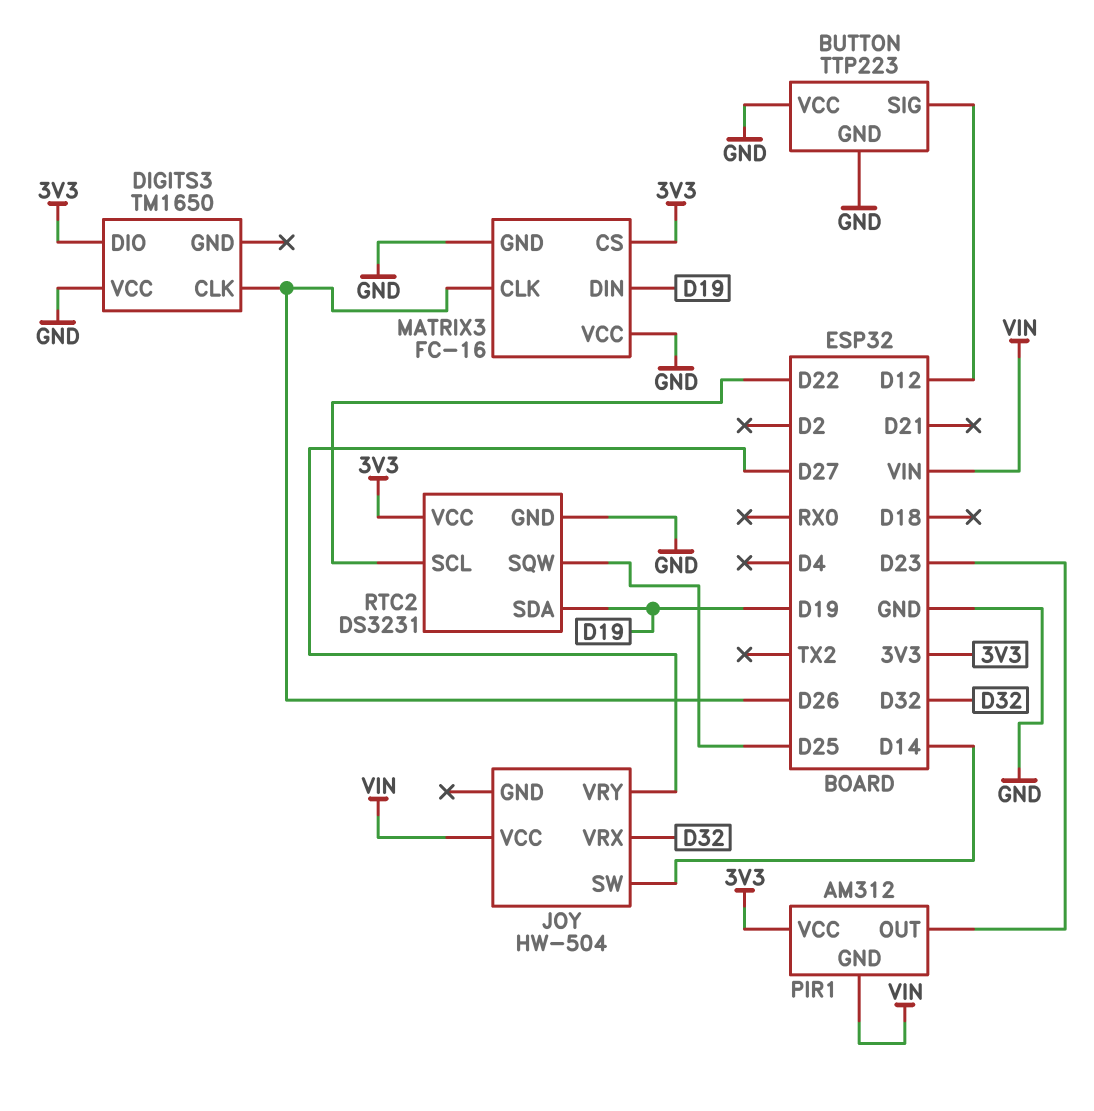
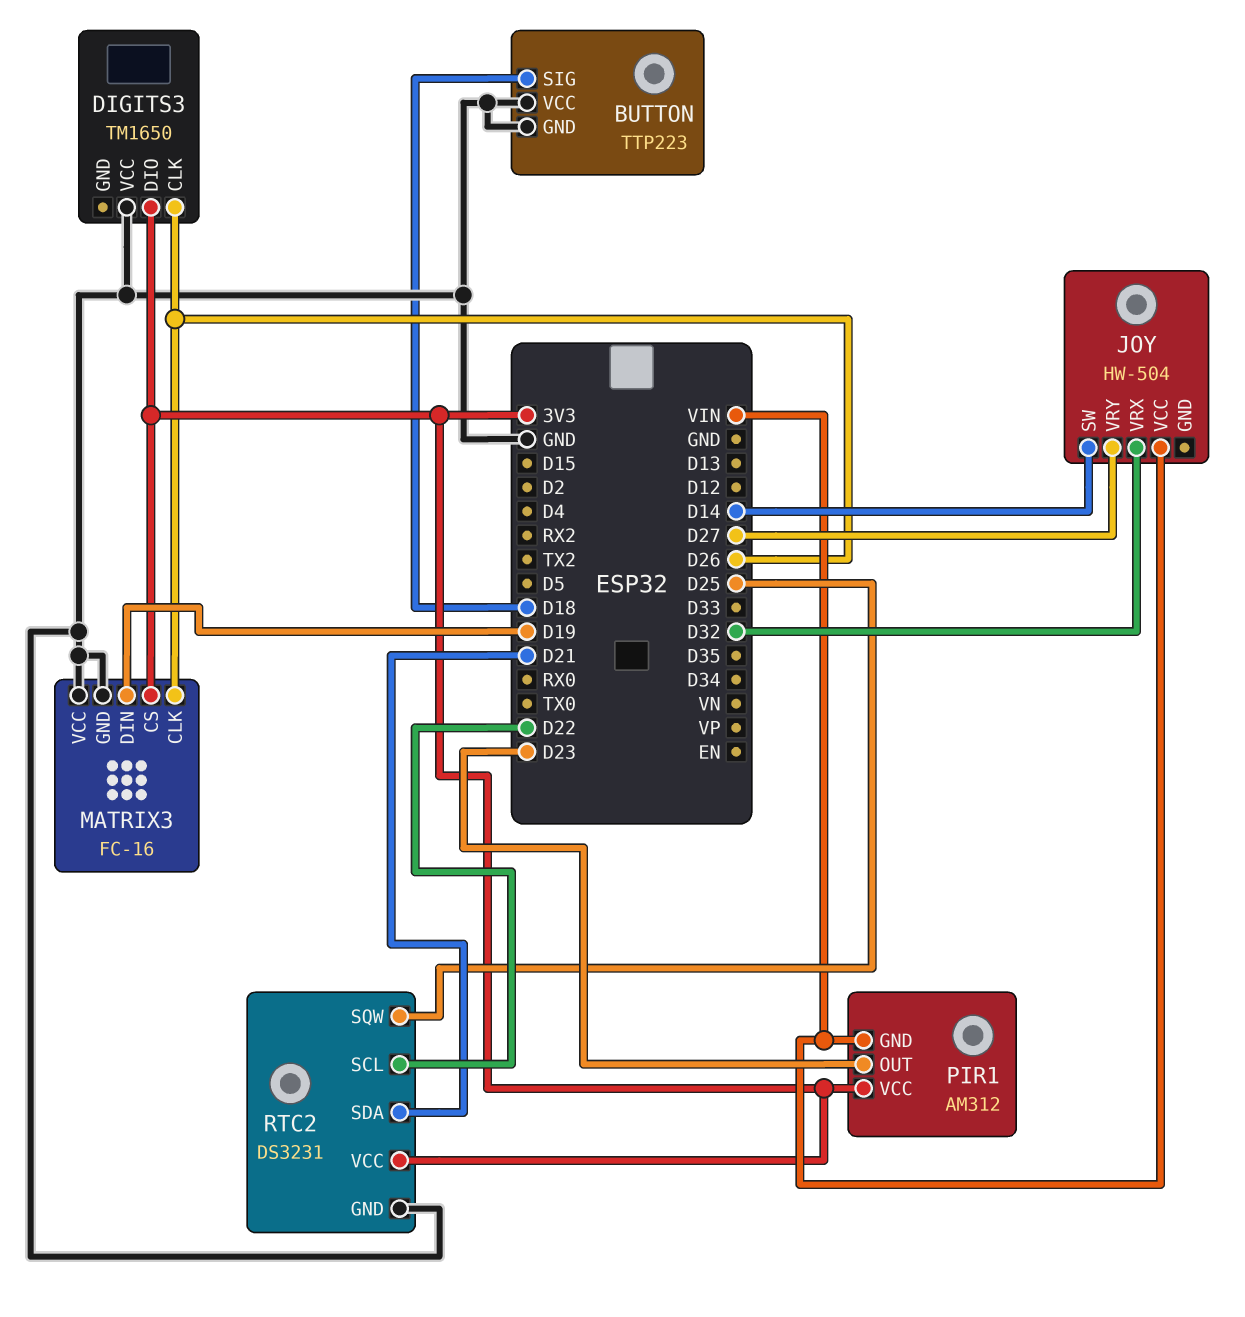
BUTTON pin SIG: D12 -> D18
RTC2 pin SDA: D19 -> D21

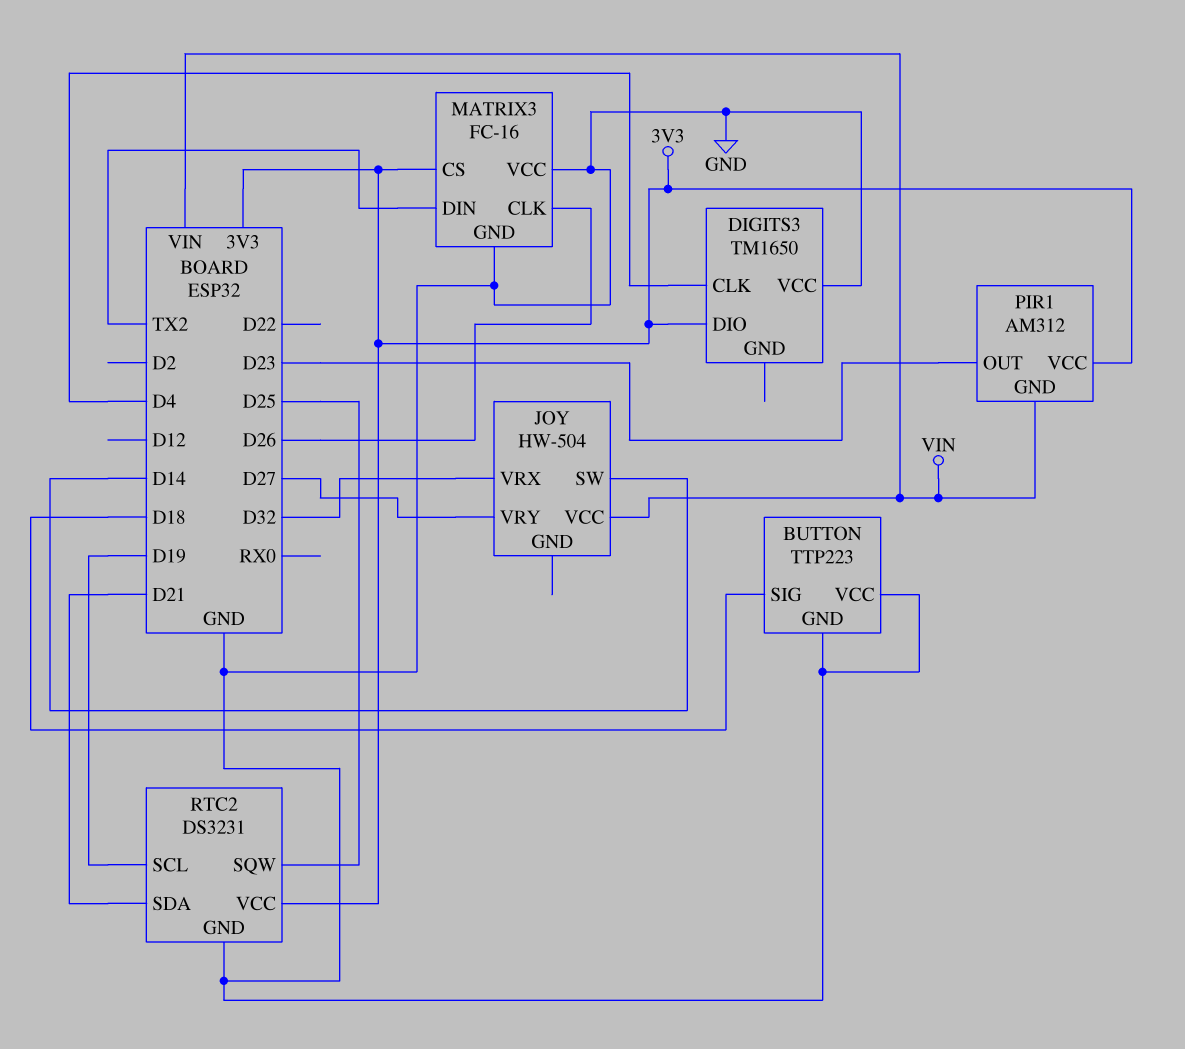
DIGITS3 pin CLK: D26 -> D4
MATRIX3 pin DIN: D19 -> TX2
RTC2 pin SCL: D22 -> D19

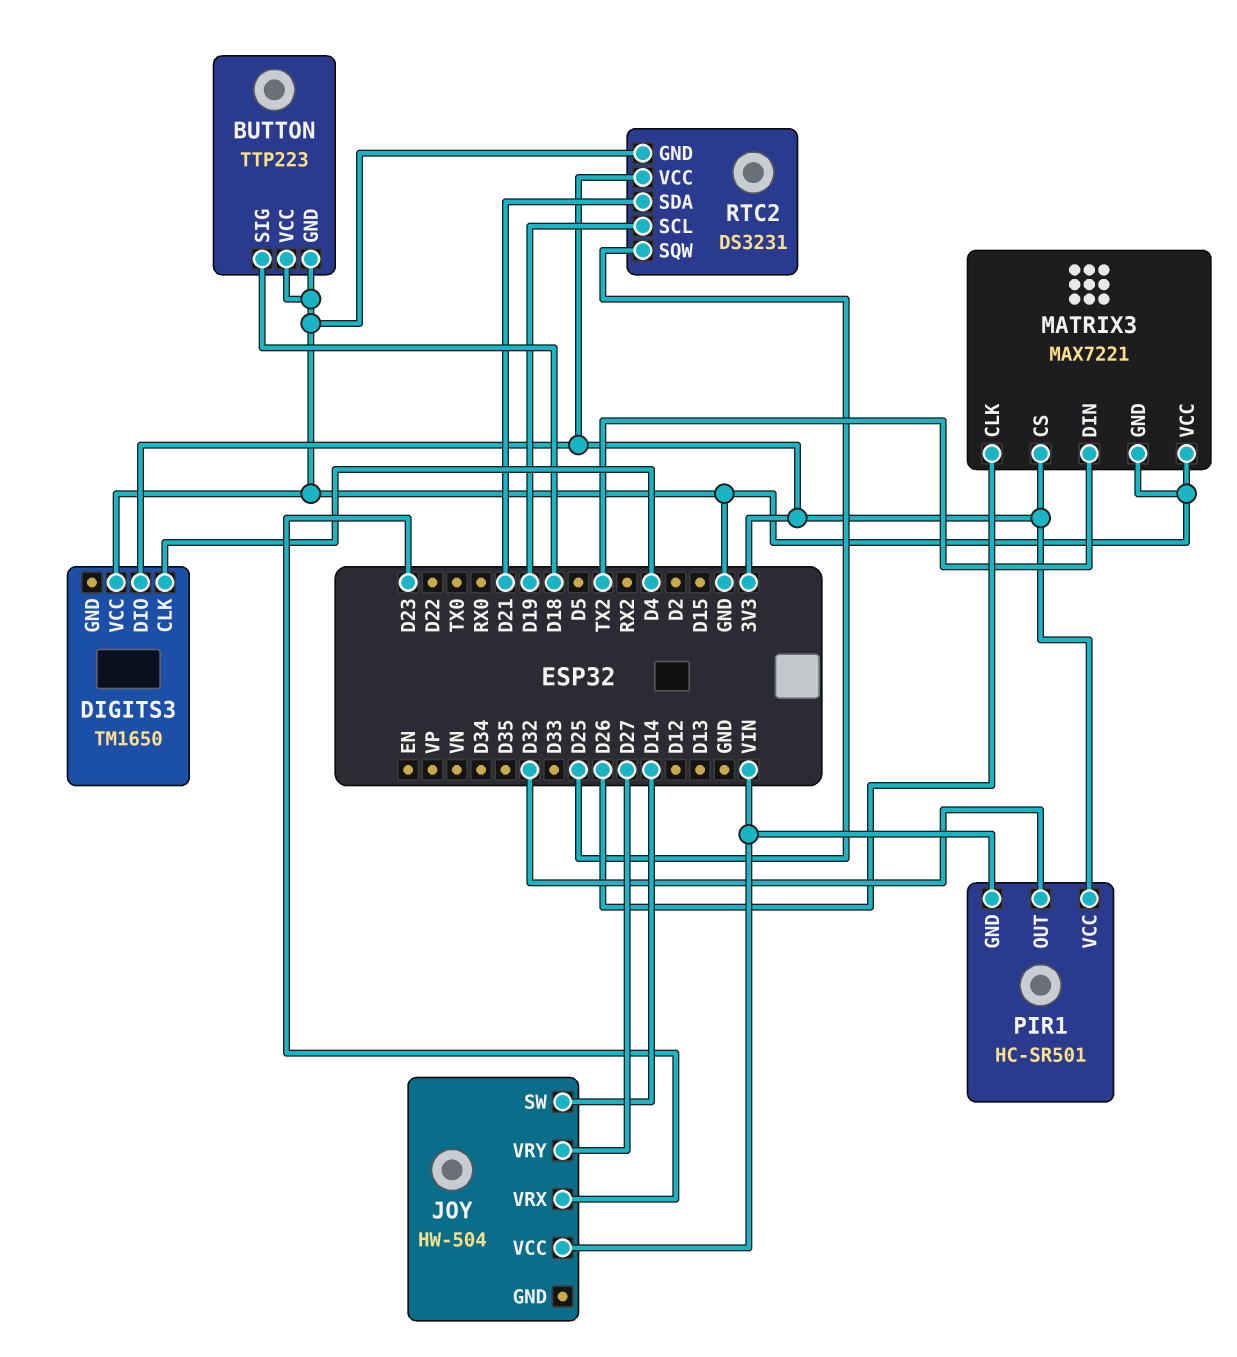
JOY pin VRX: D32 -> D23
MATRIX3: FC-16 -> MAX7221
PIR1: AM312 -> HC-SR501
PIR1 pin OUT: D23 -> D32

